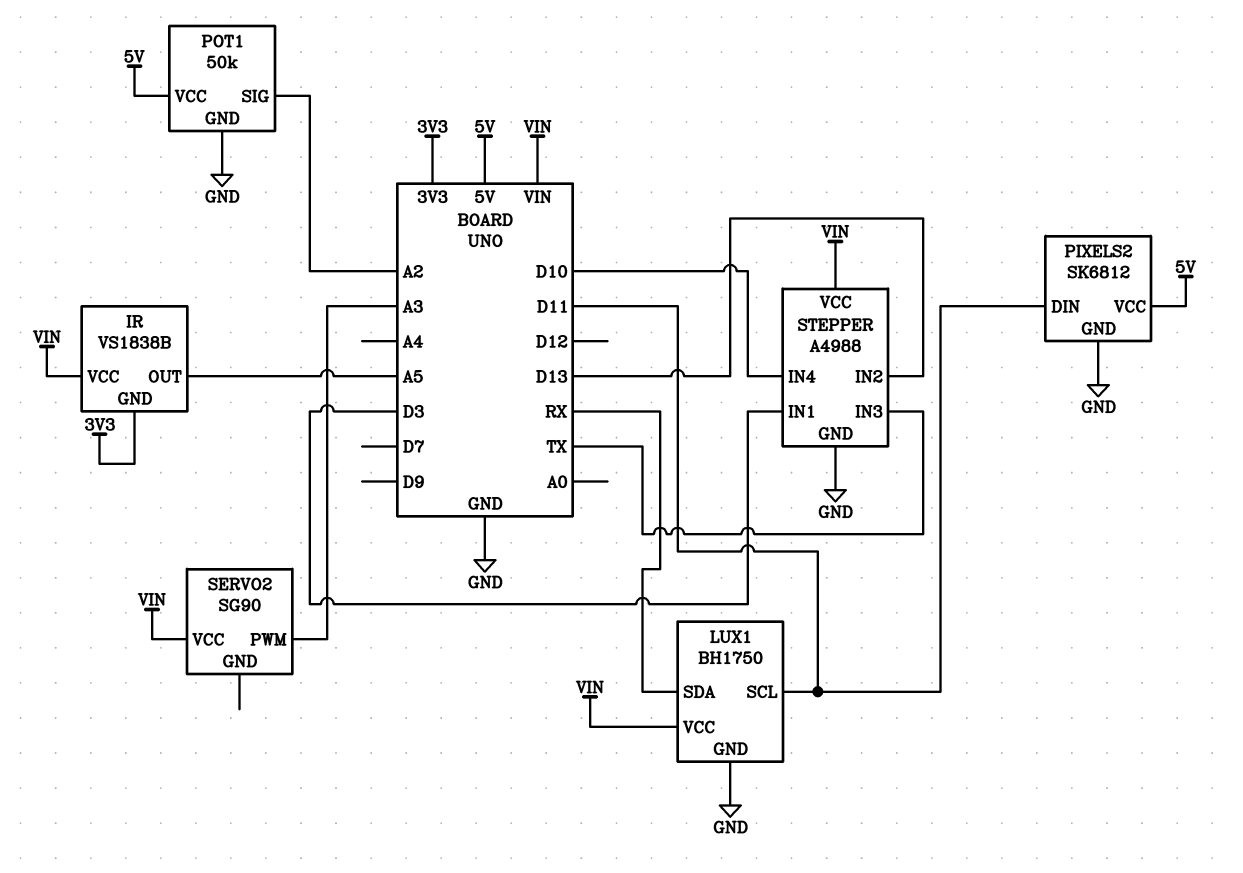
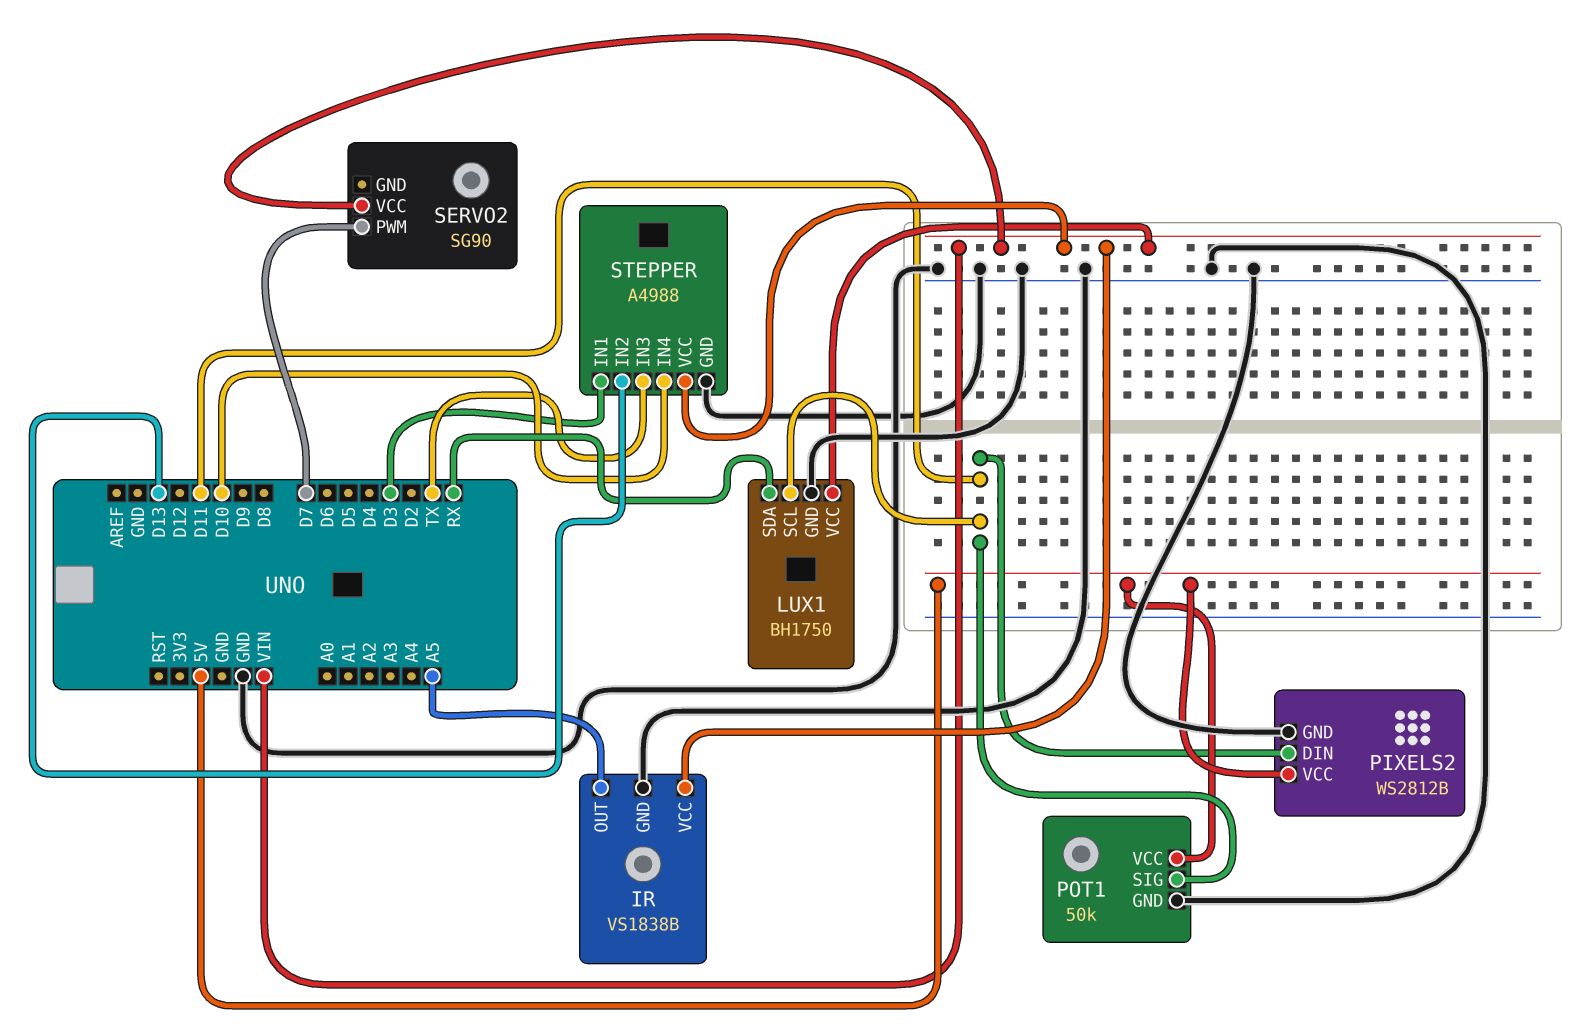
IR pin GND: 3V3 -> GND
PIXELS2: SK6812 -> WS2812B
POT1 pin SIG: A2 -> D11
SERVO2 pin PWM: A3 -> D7

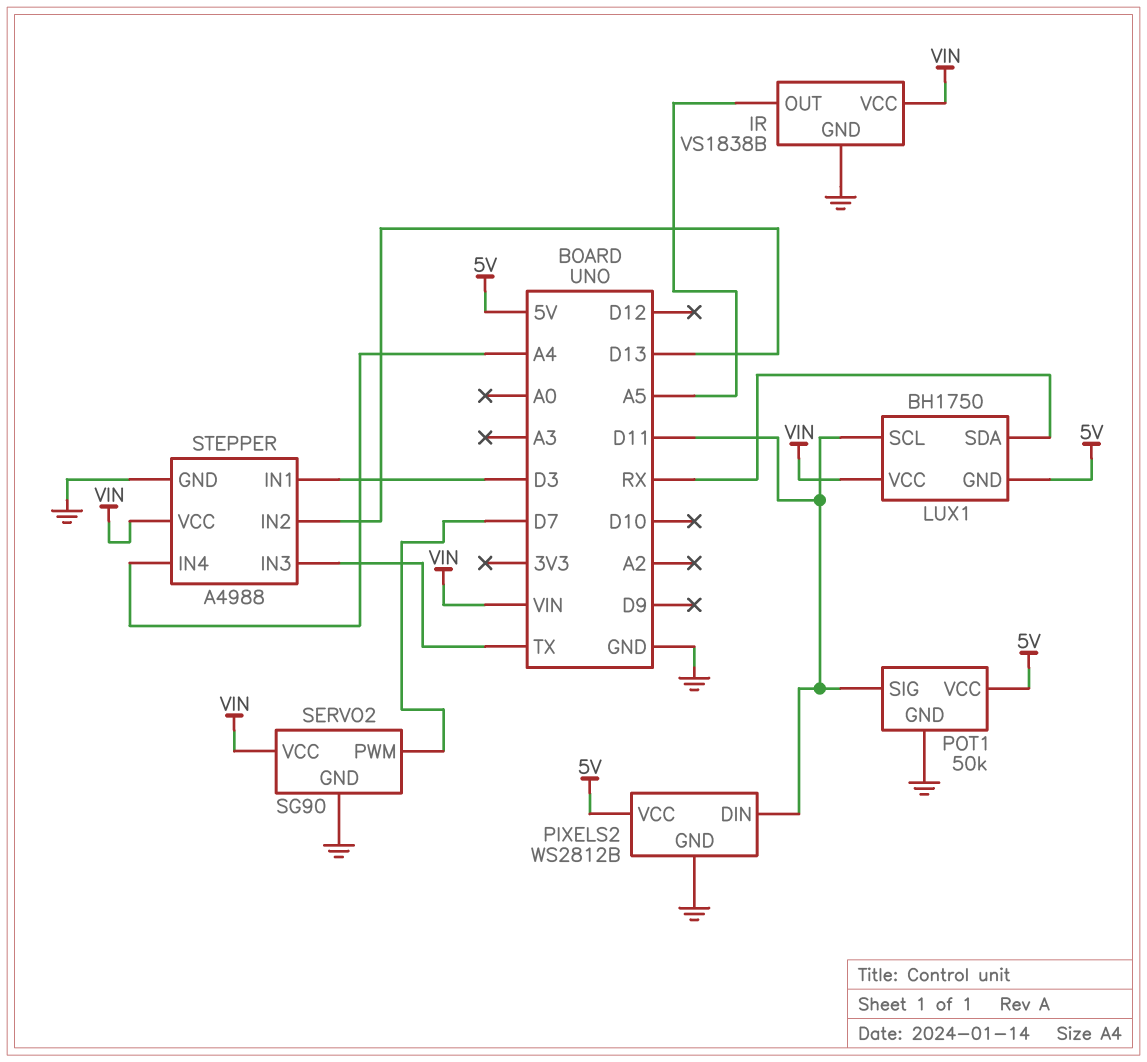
LUX1 pin GND: GND -> 5V
SERVO2 pin GND: none -> GND
STEPPER pin IN4: D10 -> A4

